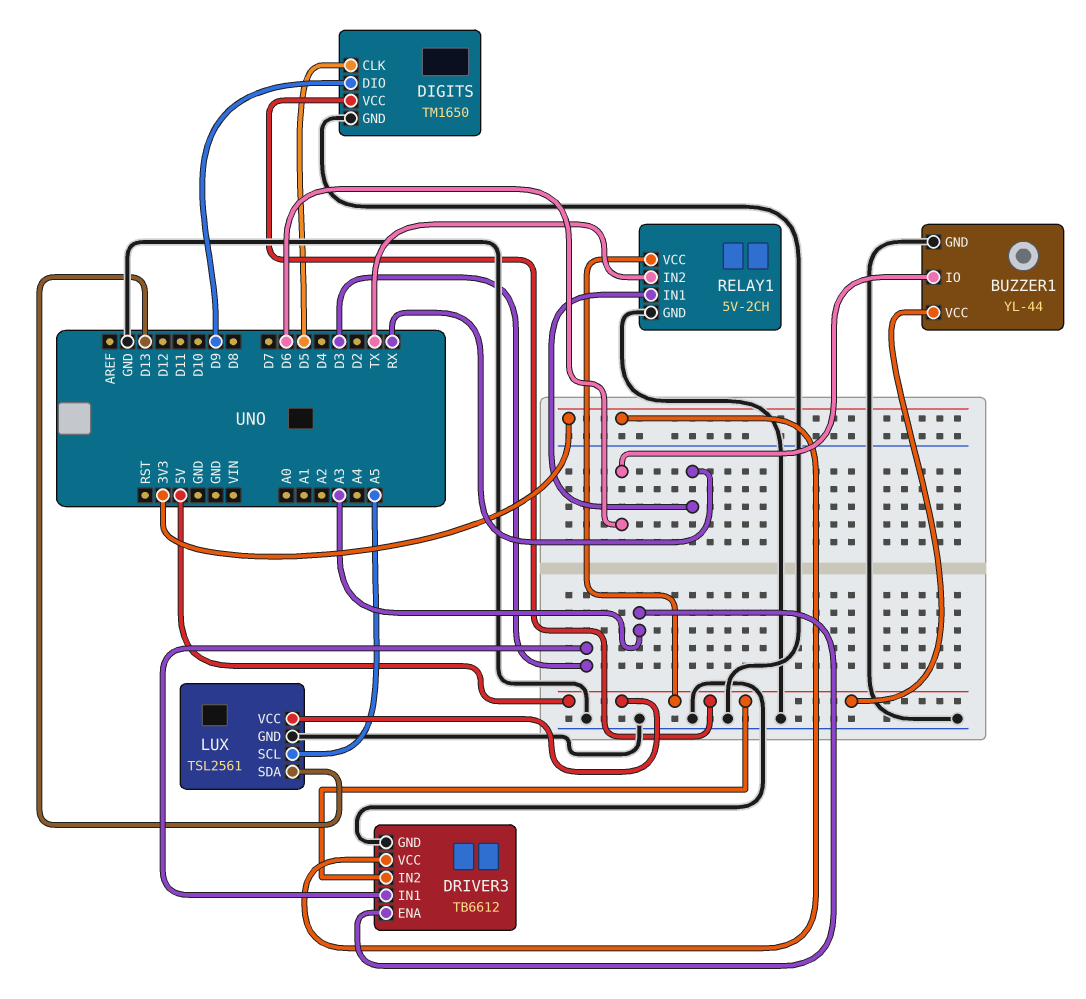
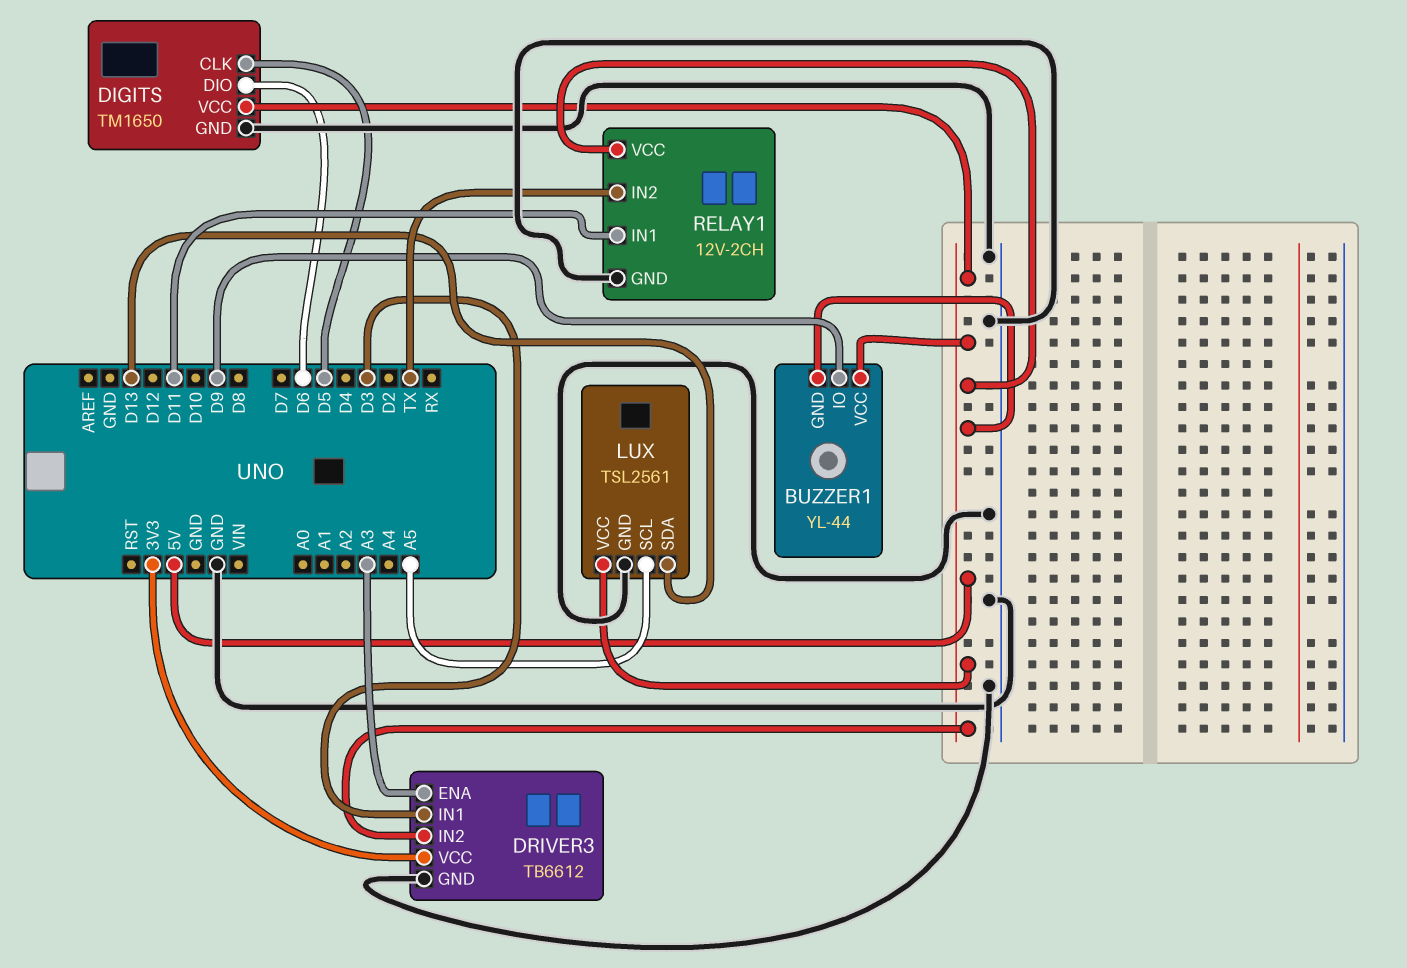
BUZZER1 pin GND: GND -> 5V
BUZZER1 pin IO: D6 -> D9
DIGITS pin DIO: D9 -> D6
RELAY1: 5V-2CH -> 12V-2CH
RELAY1 pin IN1: RX -> D11

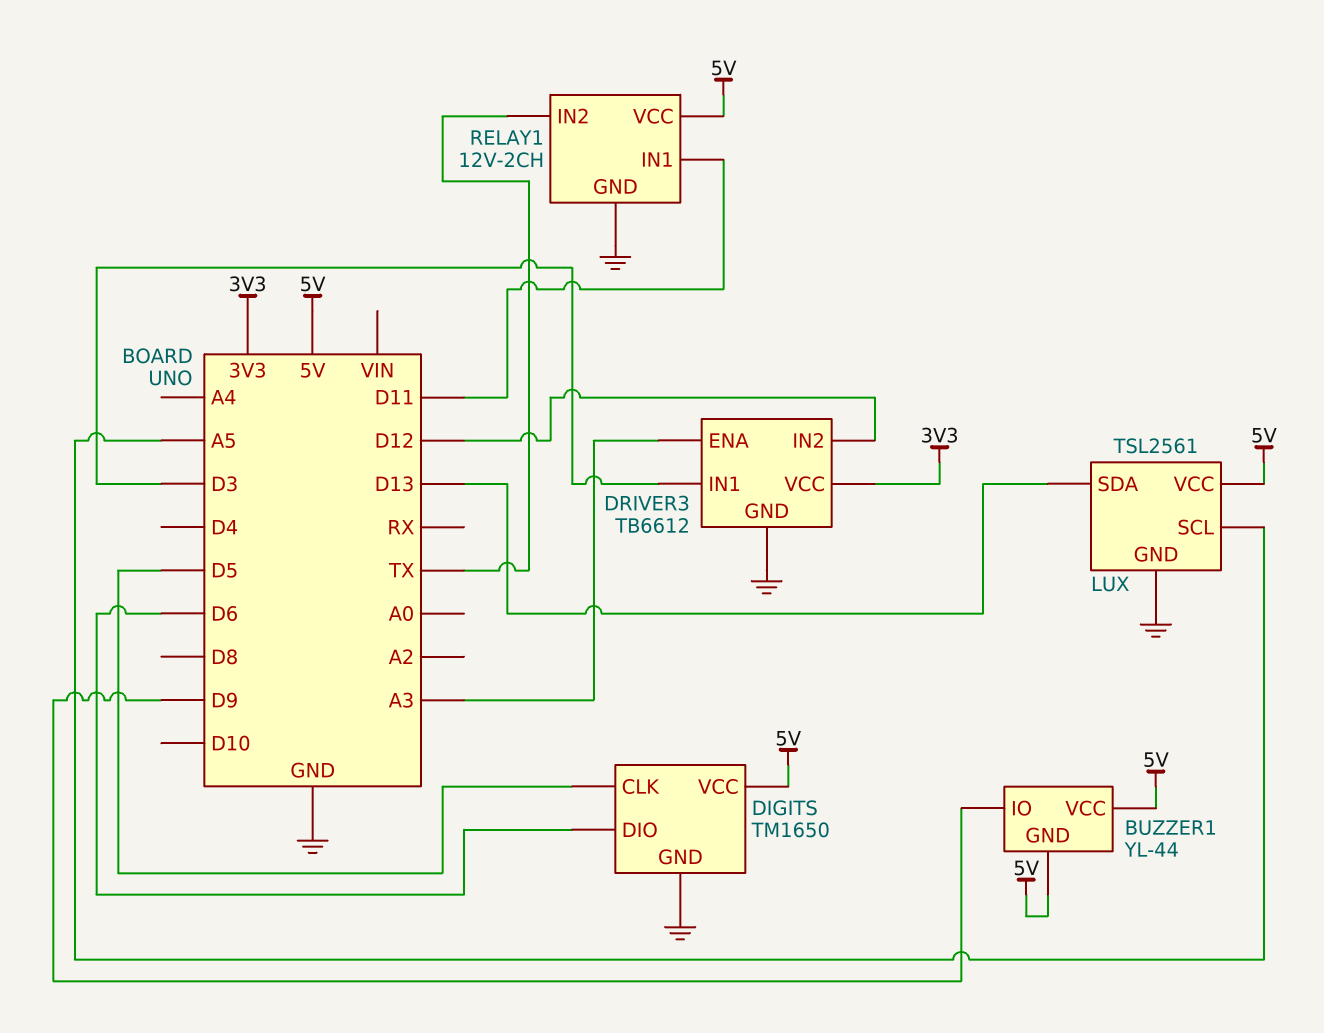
DRIVER3 pin IN2: 5V -> D12

